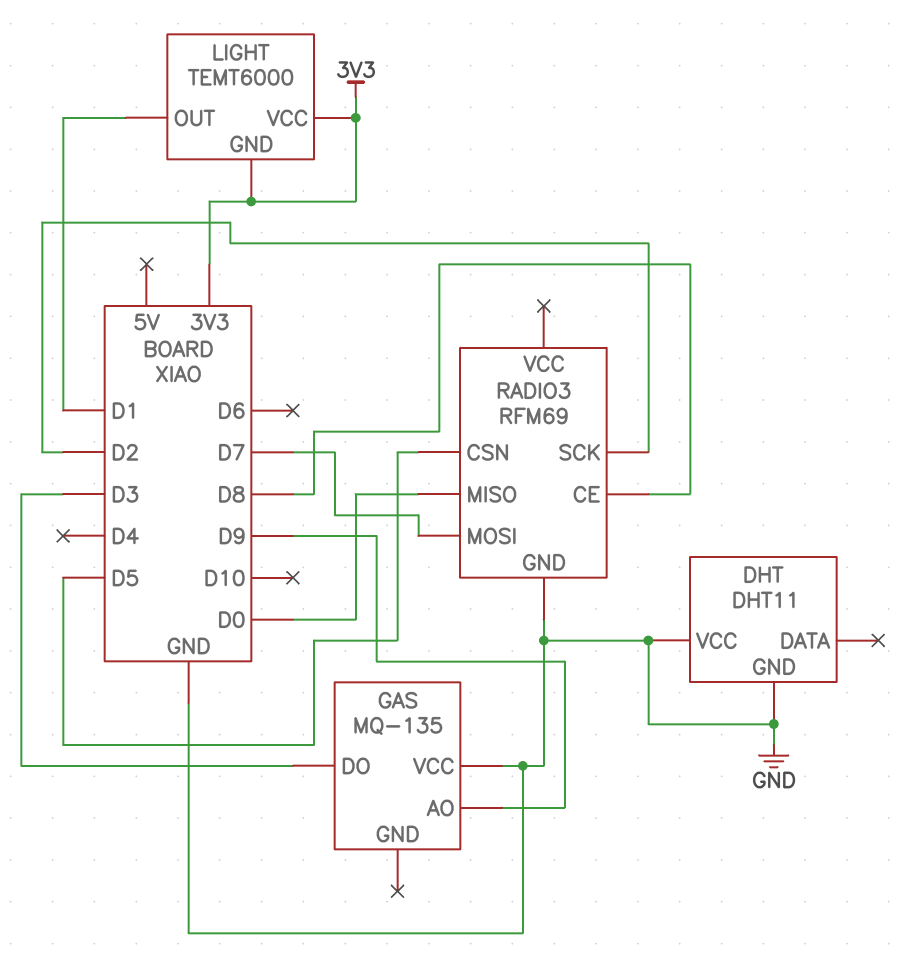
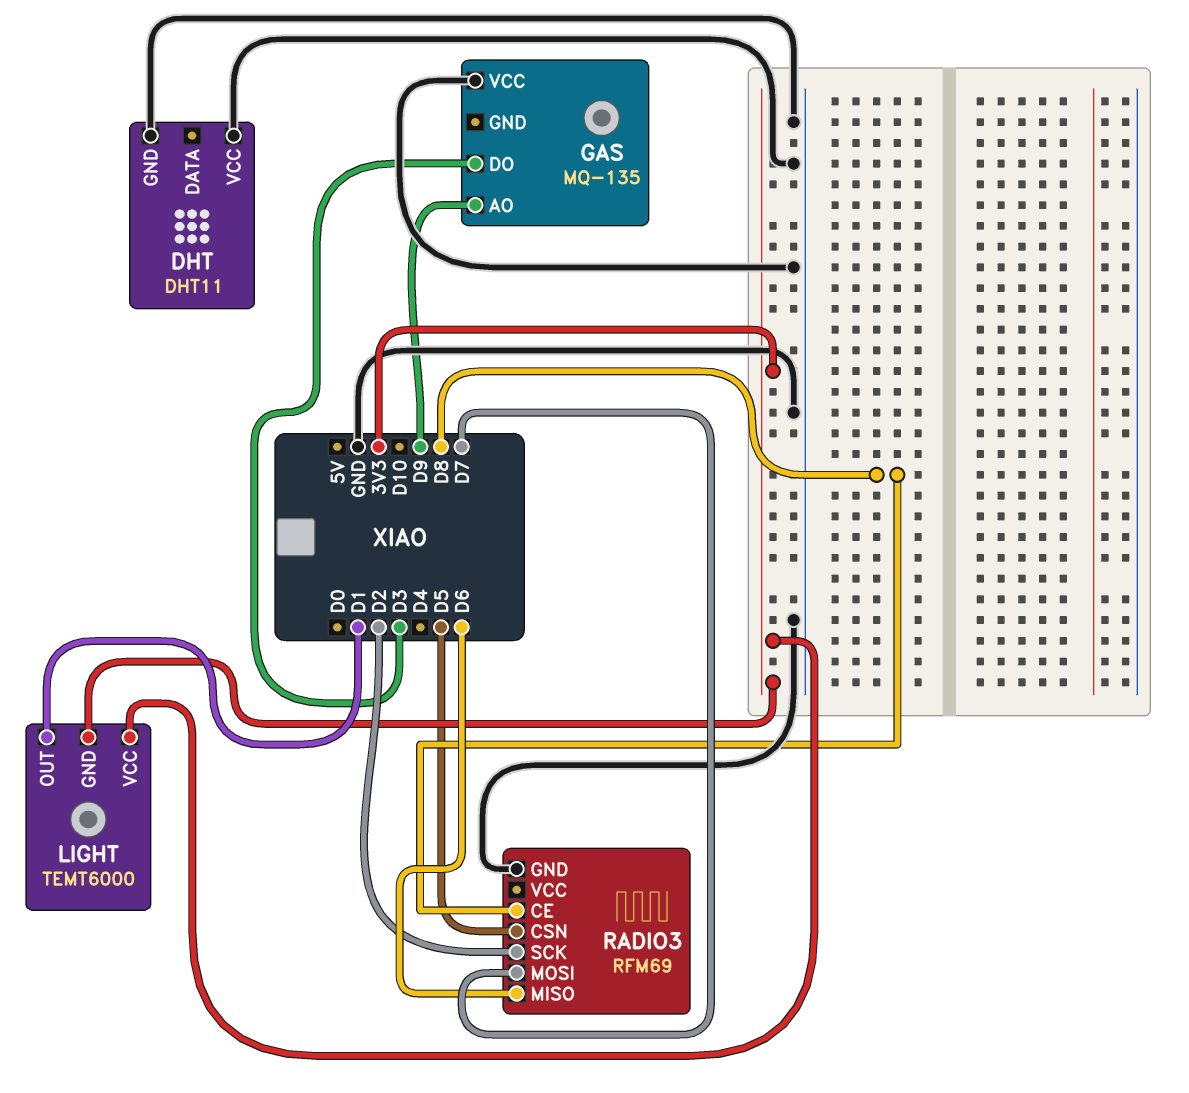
RADIO3 pin MISO: D0 -> D6

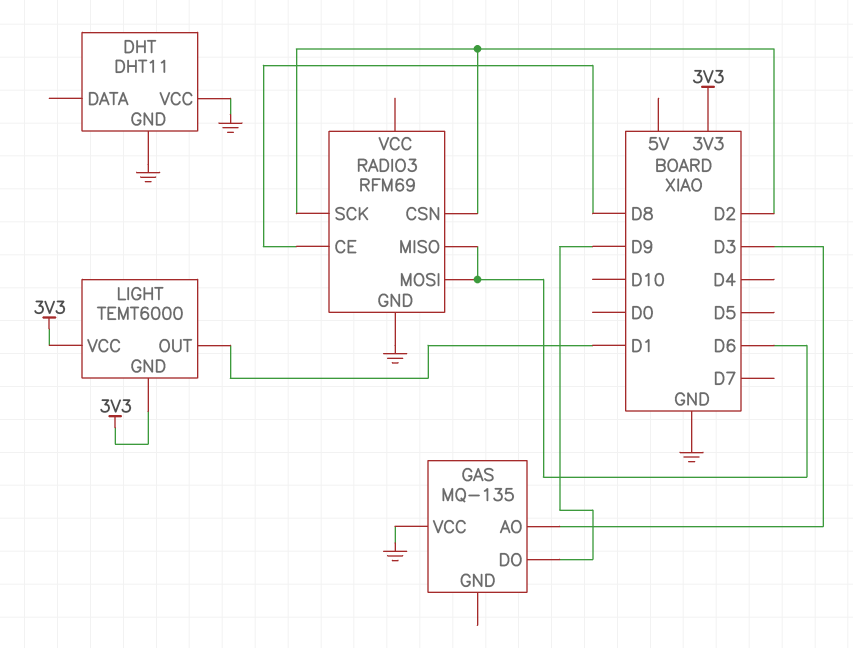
GAS pin AO: D9 -> D3
GAS pin DO: D3 -> D9
RADIO3 pin CSN: D5 -> D2
RADIO3 pin MOSI: D7 -> D6

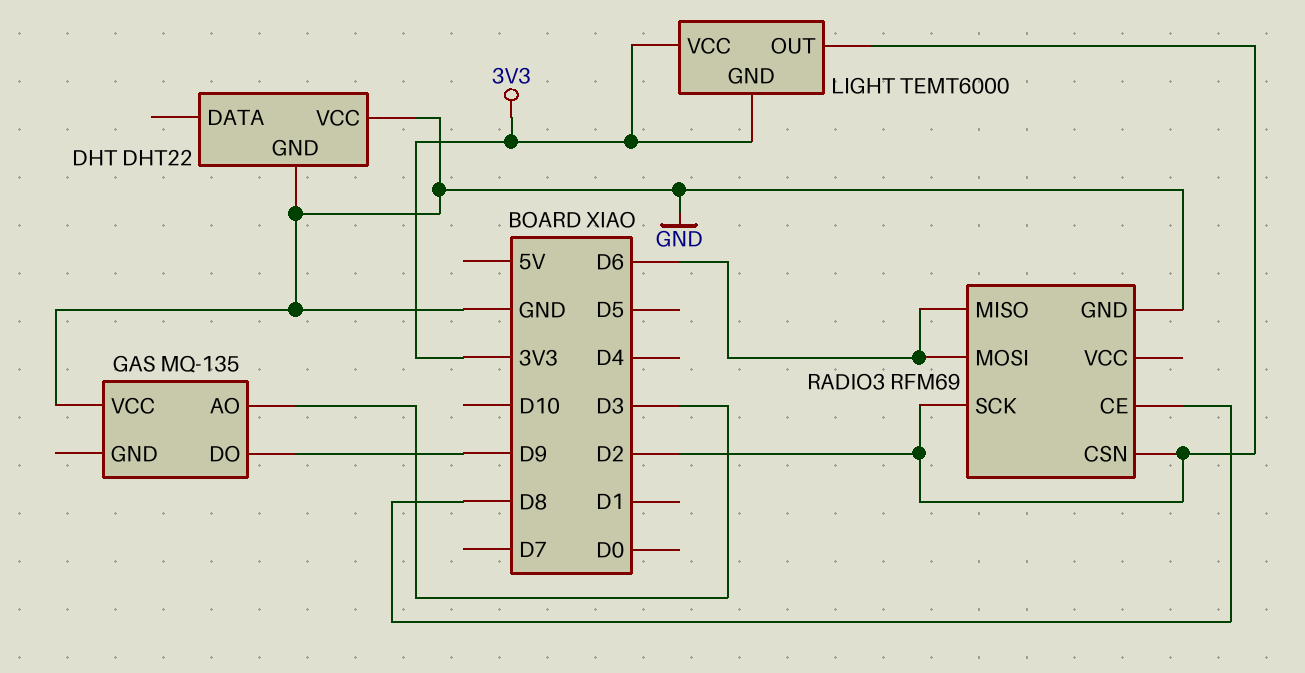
DHT: DHT11 -> DHT22
LIGHT pin OUT: D1 -> D2

